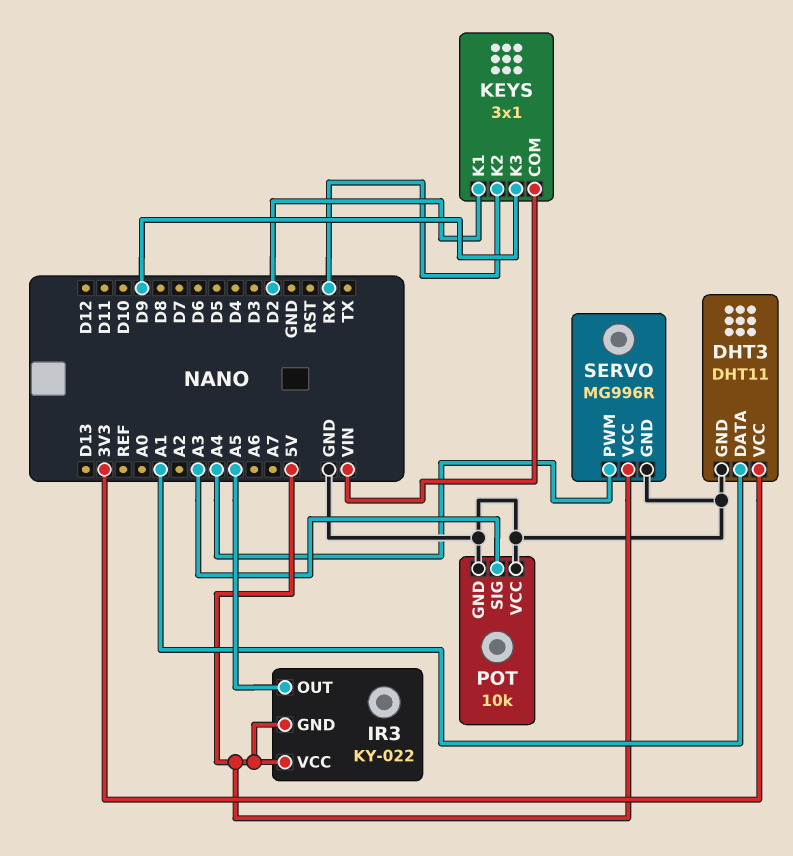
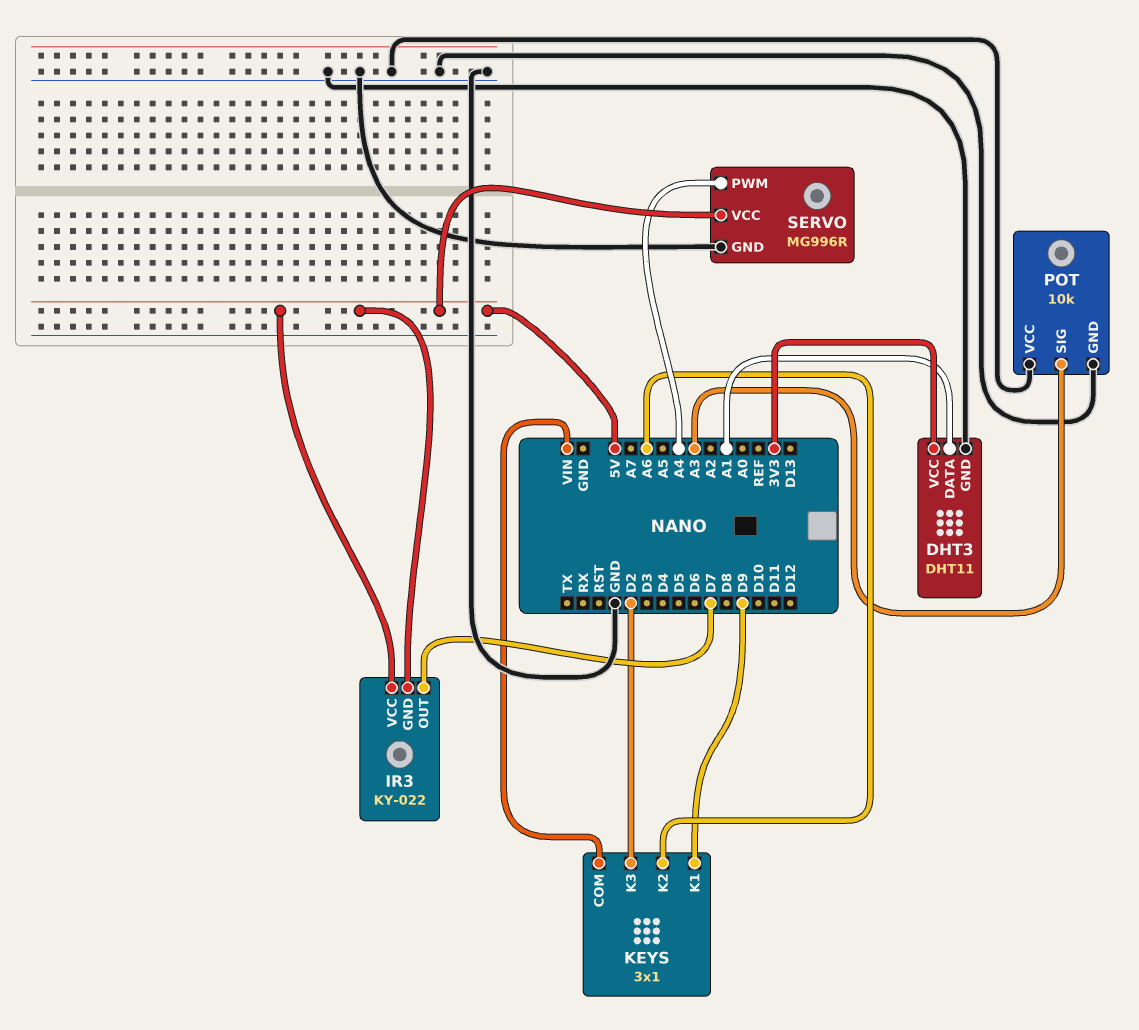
IR3 pin OUT: A5 -> D7
KEYS pin K1: D2 -> D9
KEYS pin K2: RX -> A6
KEYS pin K3: D9 -> D2

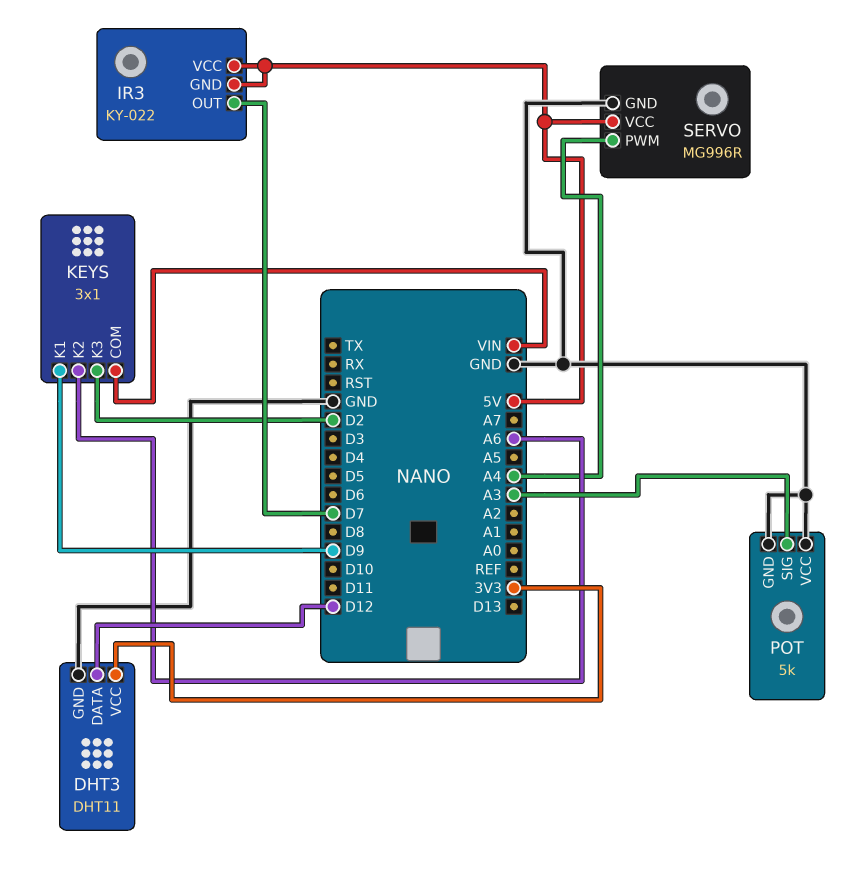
DHT3 pin DATA: A1 -> D12
POT: 10k -> 5k

